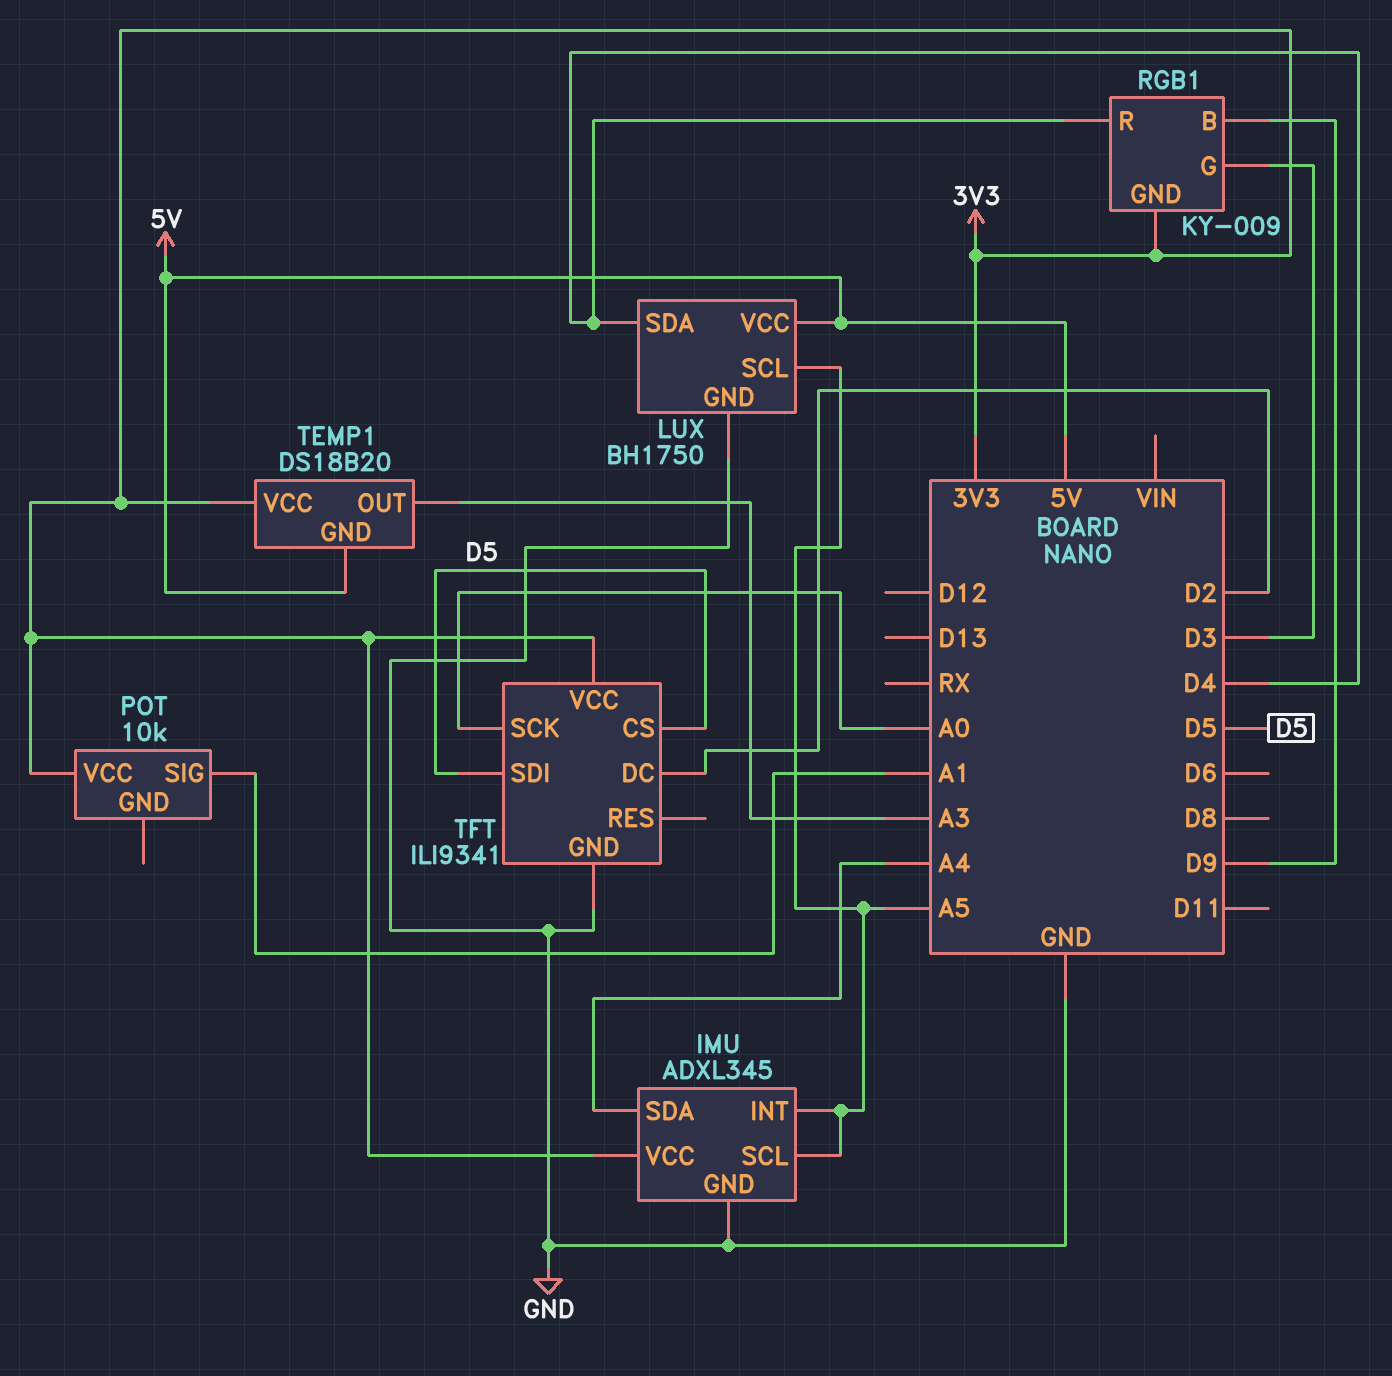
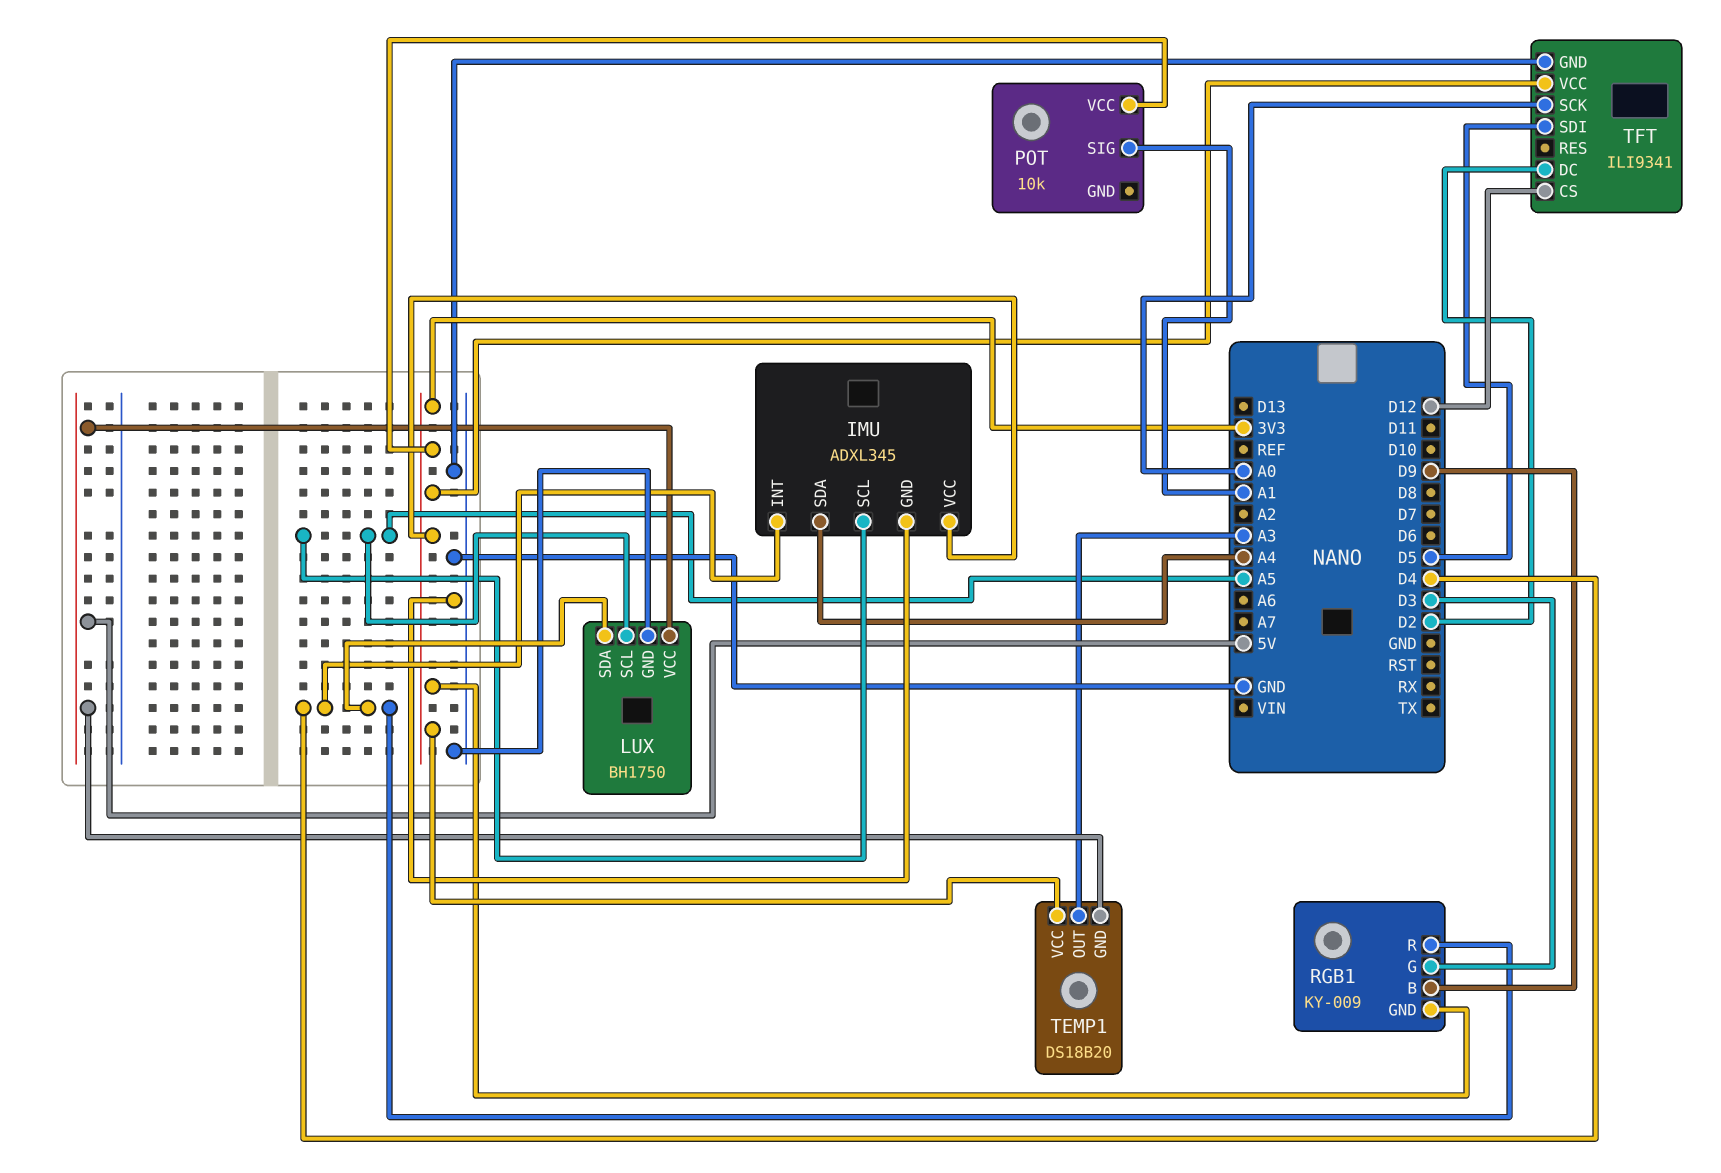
IMU pin INT: A5 -> D4
TFT pin CS: D5 -> D12

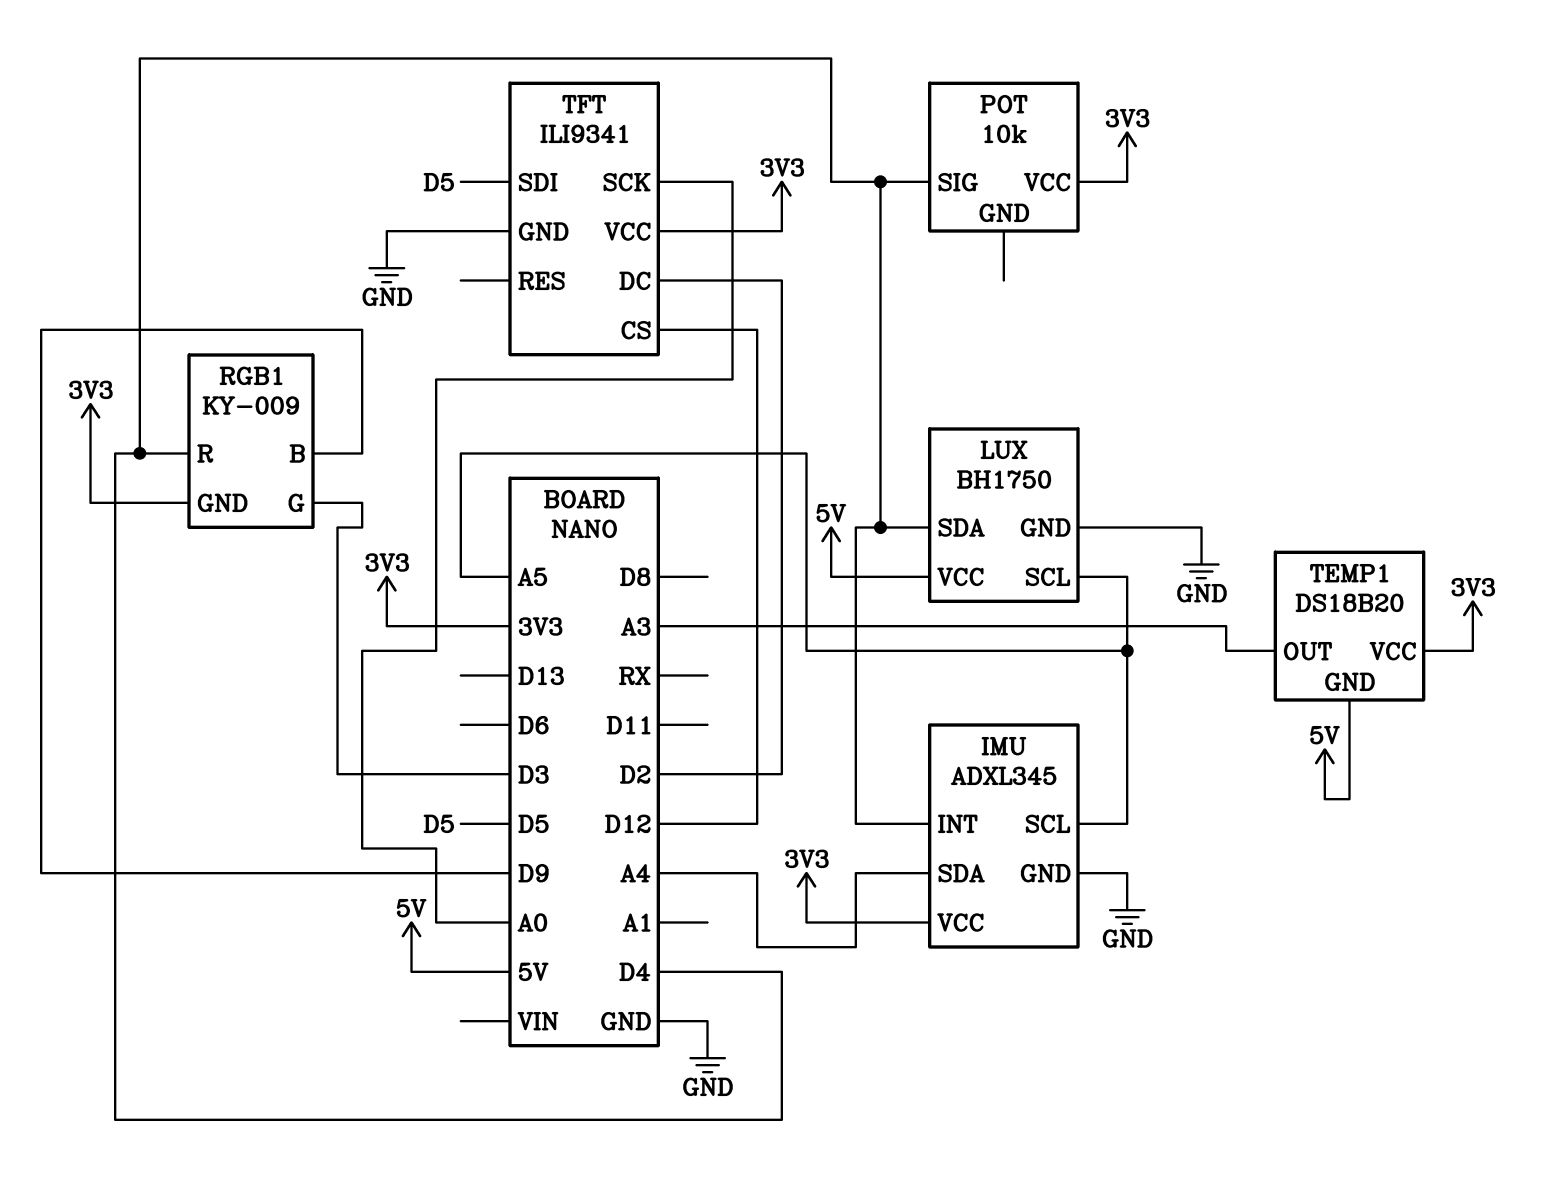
POT pin SIG: A1 -> D4

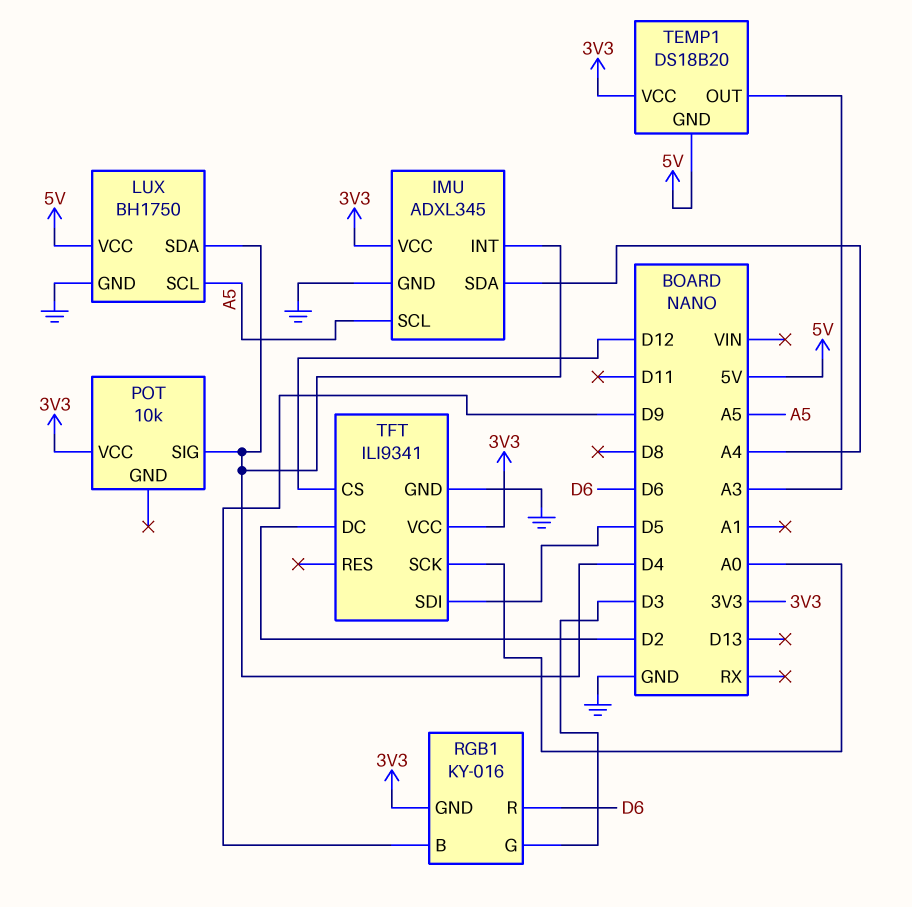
RGB1: KY-009 -> KY-016
RGB1 pin R: D4 -> D6

